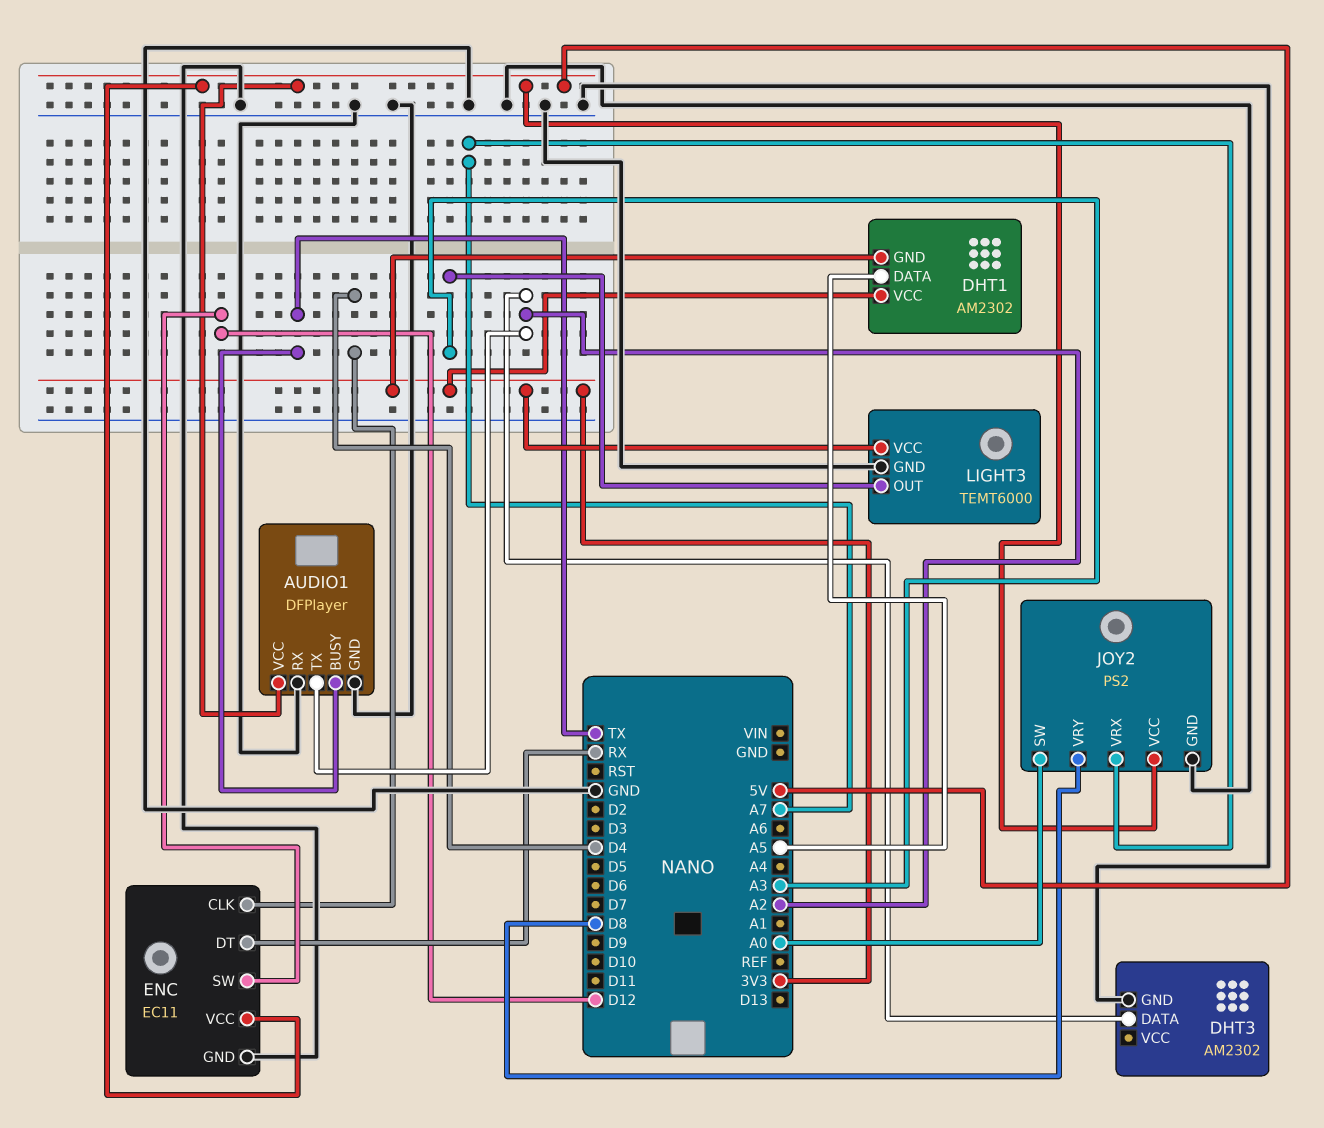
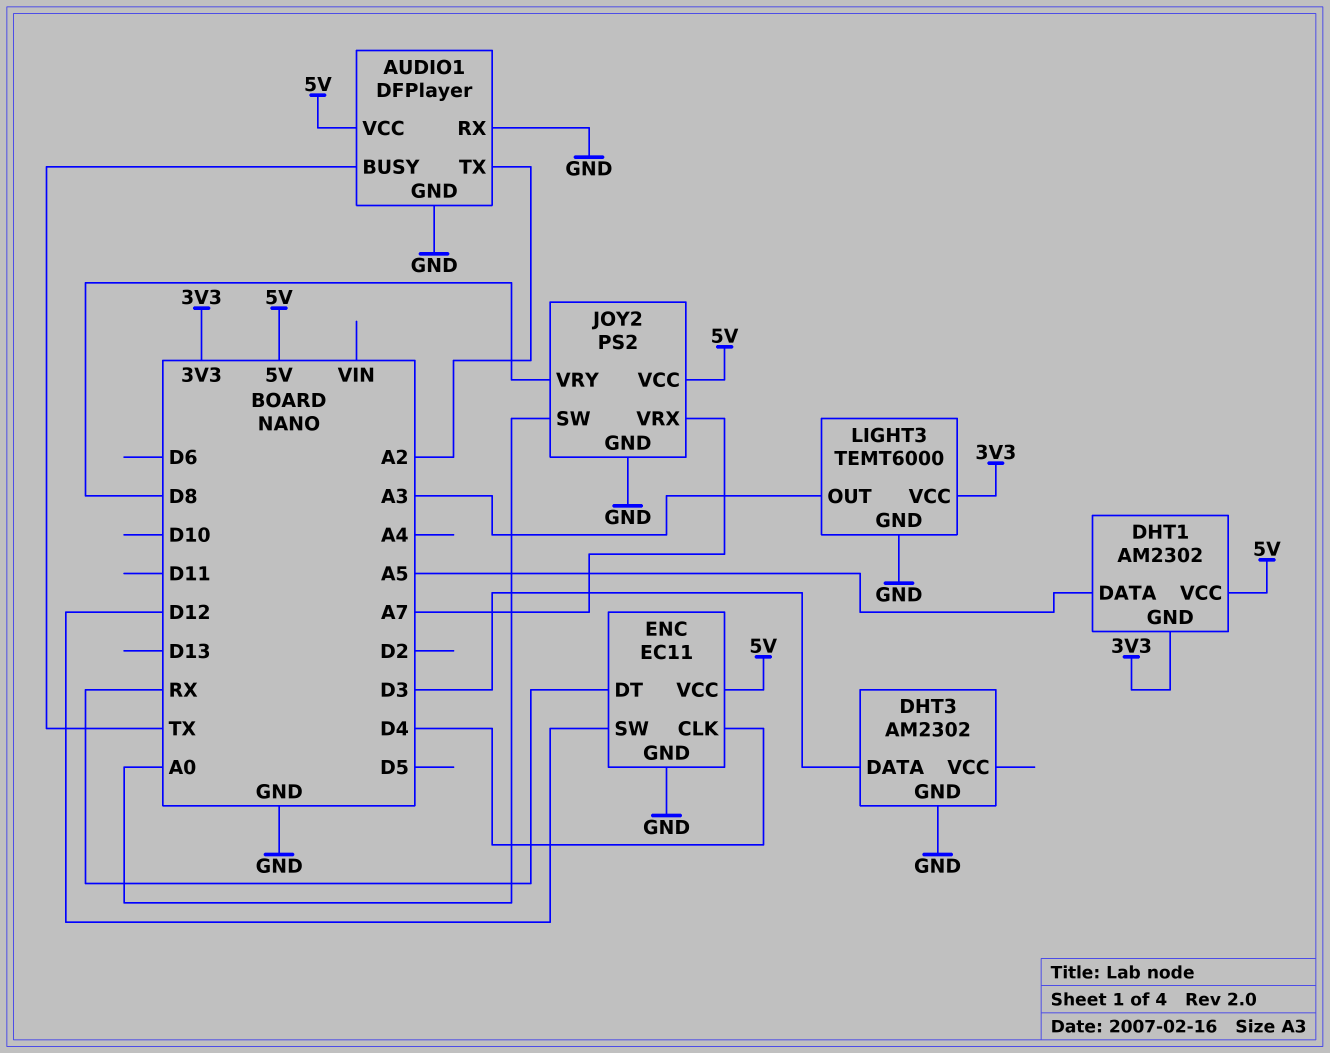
DHT1 pin VCC: 3V3 -> 5V
DHT3 pin DATA: A2 -> D3

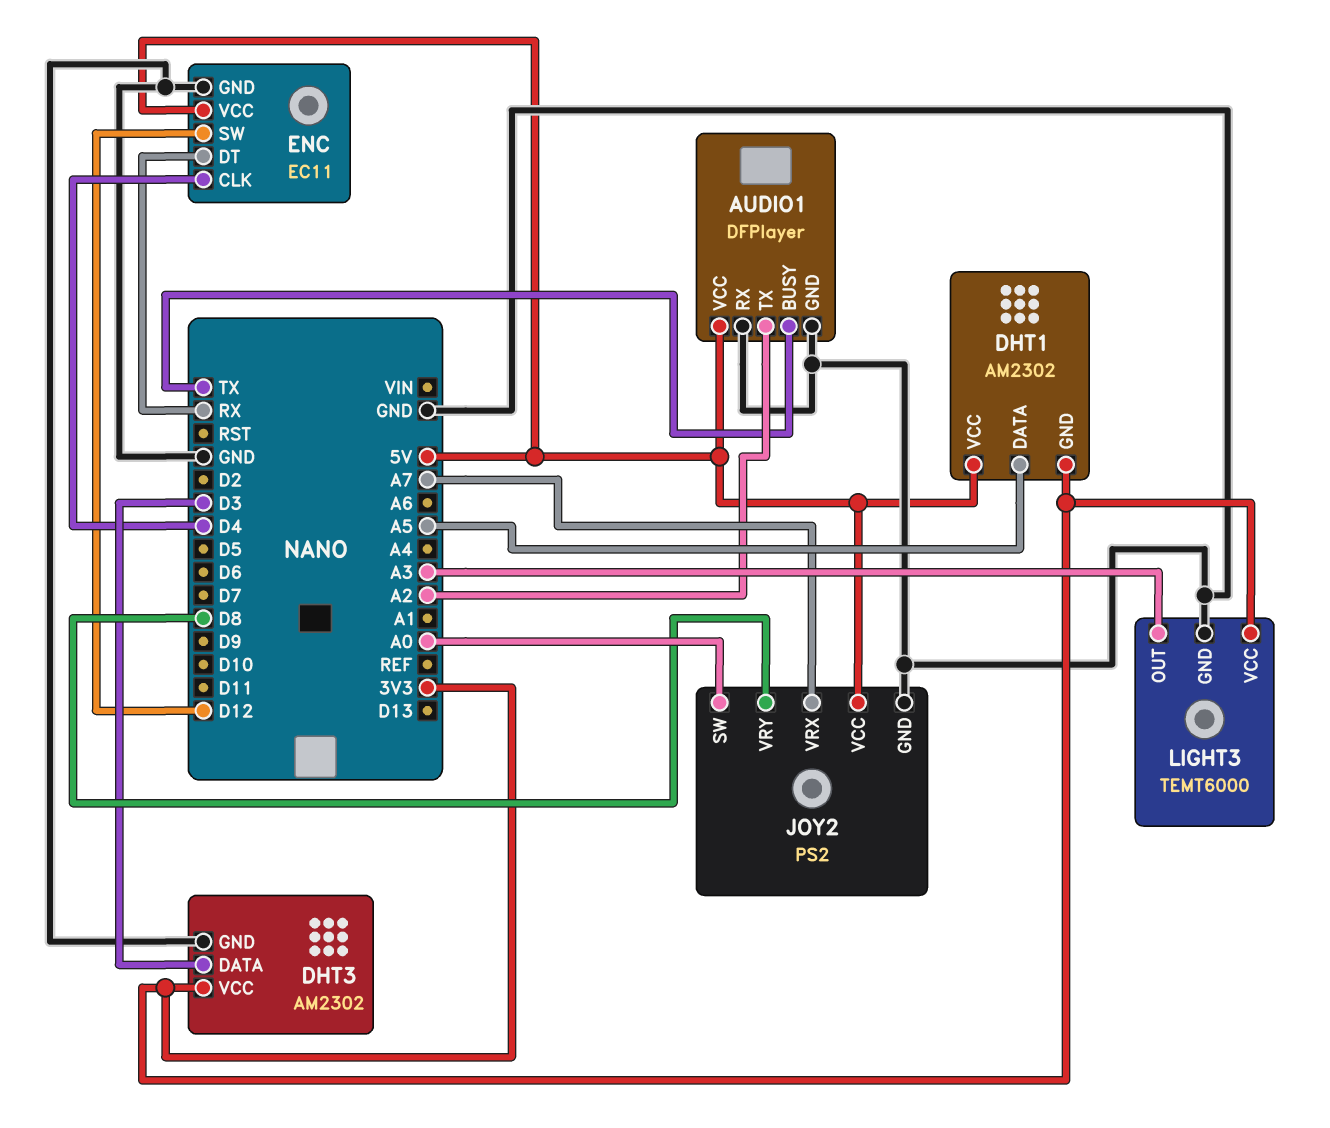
DHT3 pin VCC: none -> 3V3

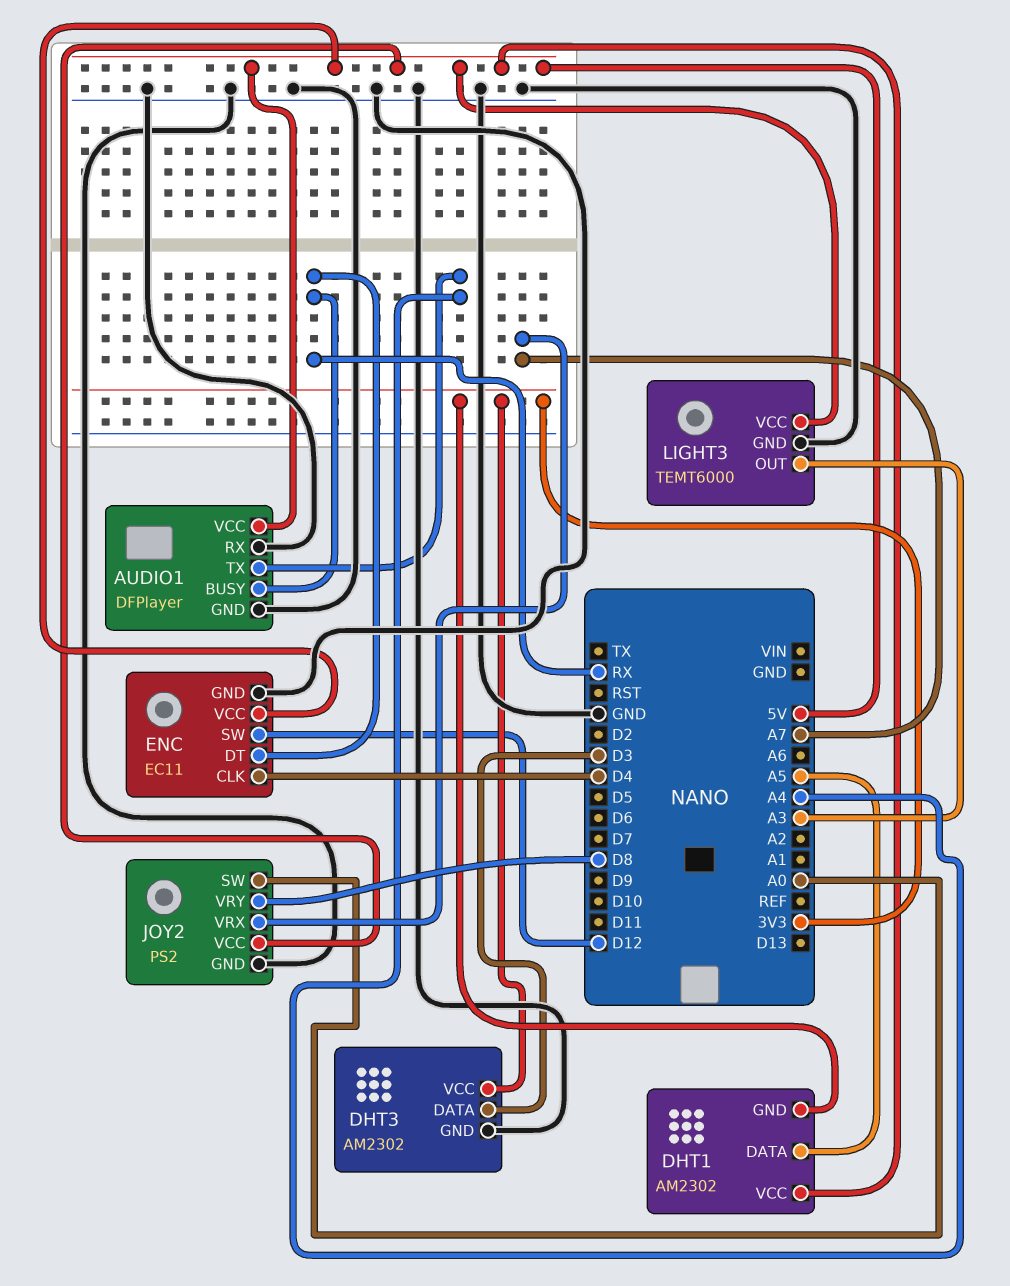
AUDIO1 pin BUSY: TX -> RX
AUDIO1 pin TX: A2 -> A4
LIGHT3 pin VCC: 3V3 -> 5V

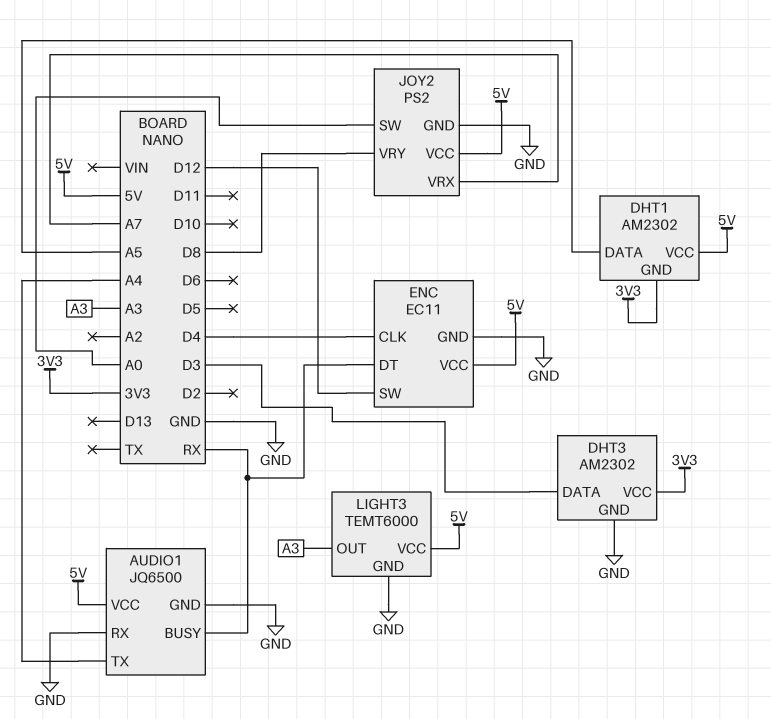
AUDIO1: DFPlayer -> JQ6500

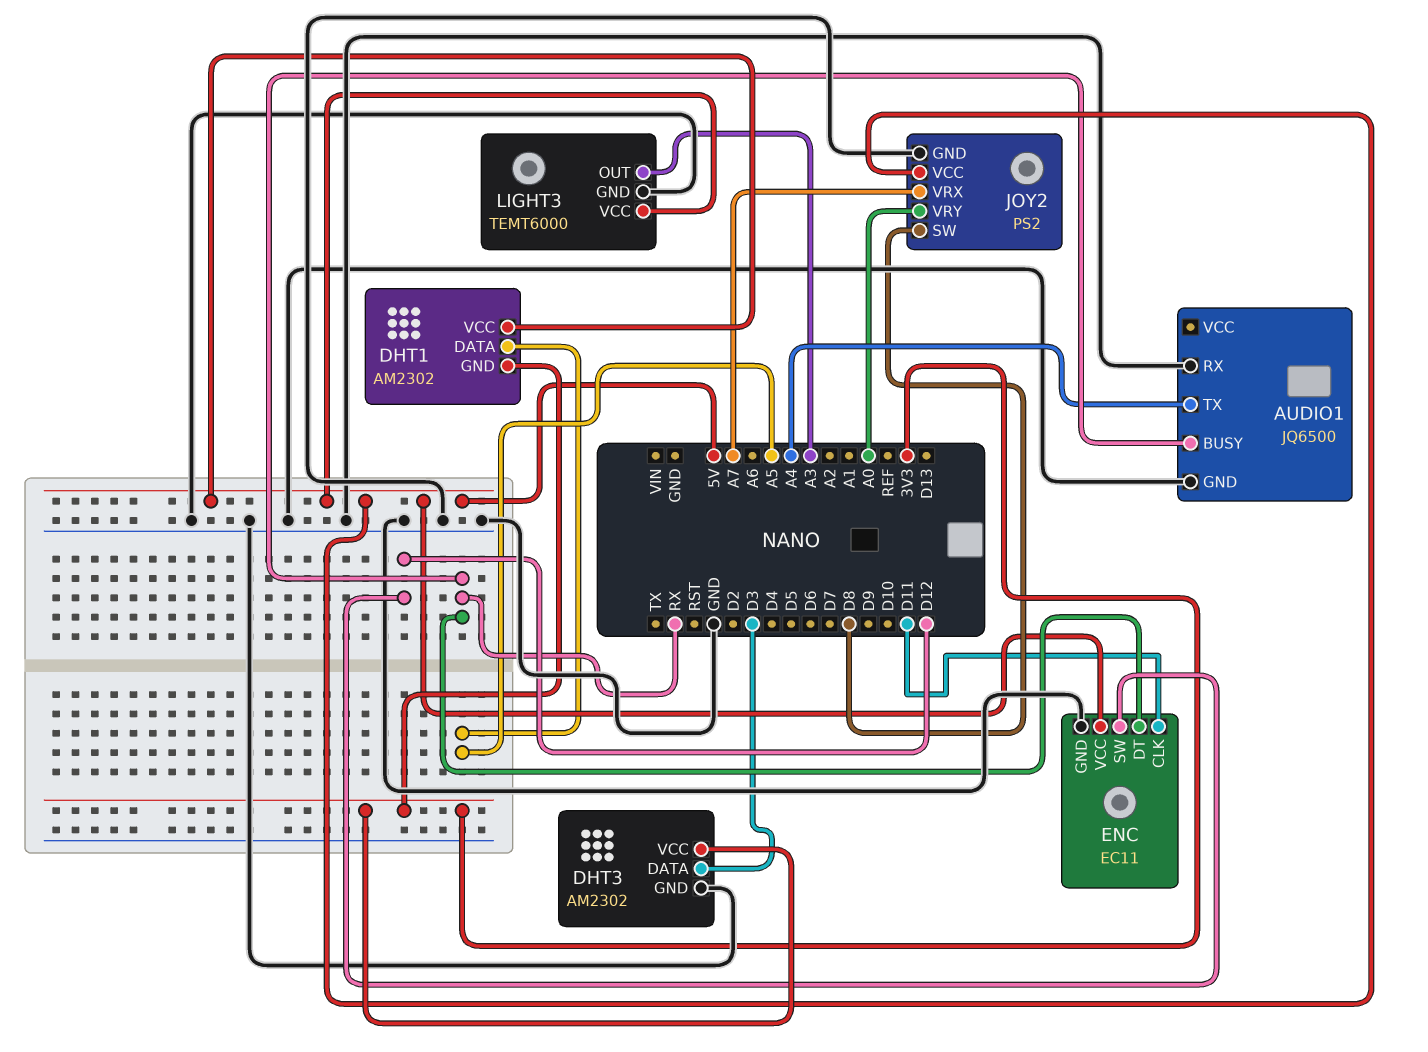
AUDIO1 pin VCC: 5V -> none
ENC pin CLK: D4 -> D11
JOY2 pin SW: A0 -> D8
JOY2 pin VRY: D8 -> A0

